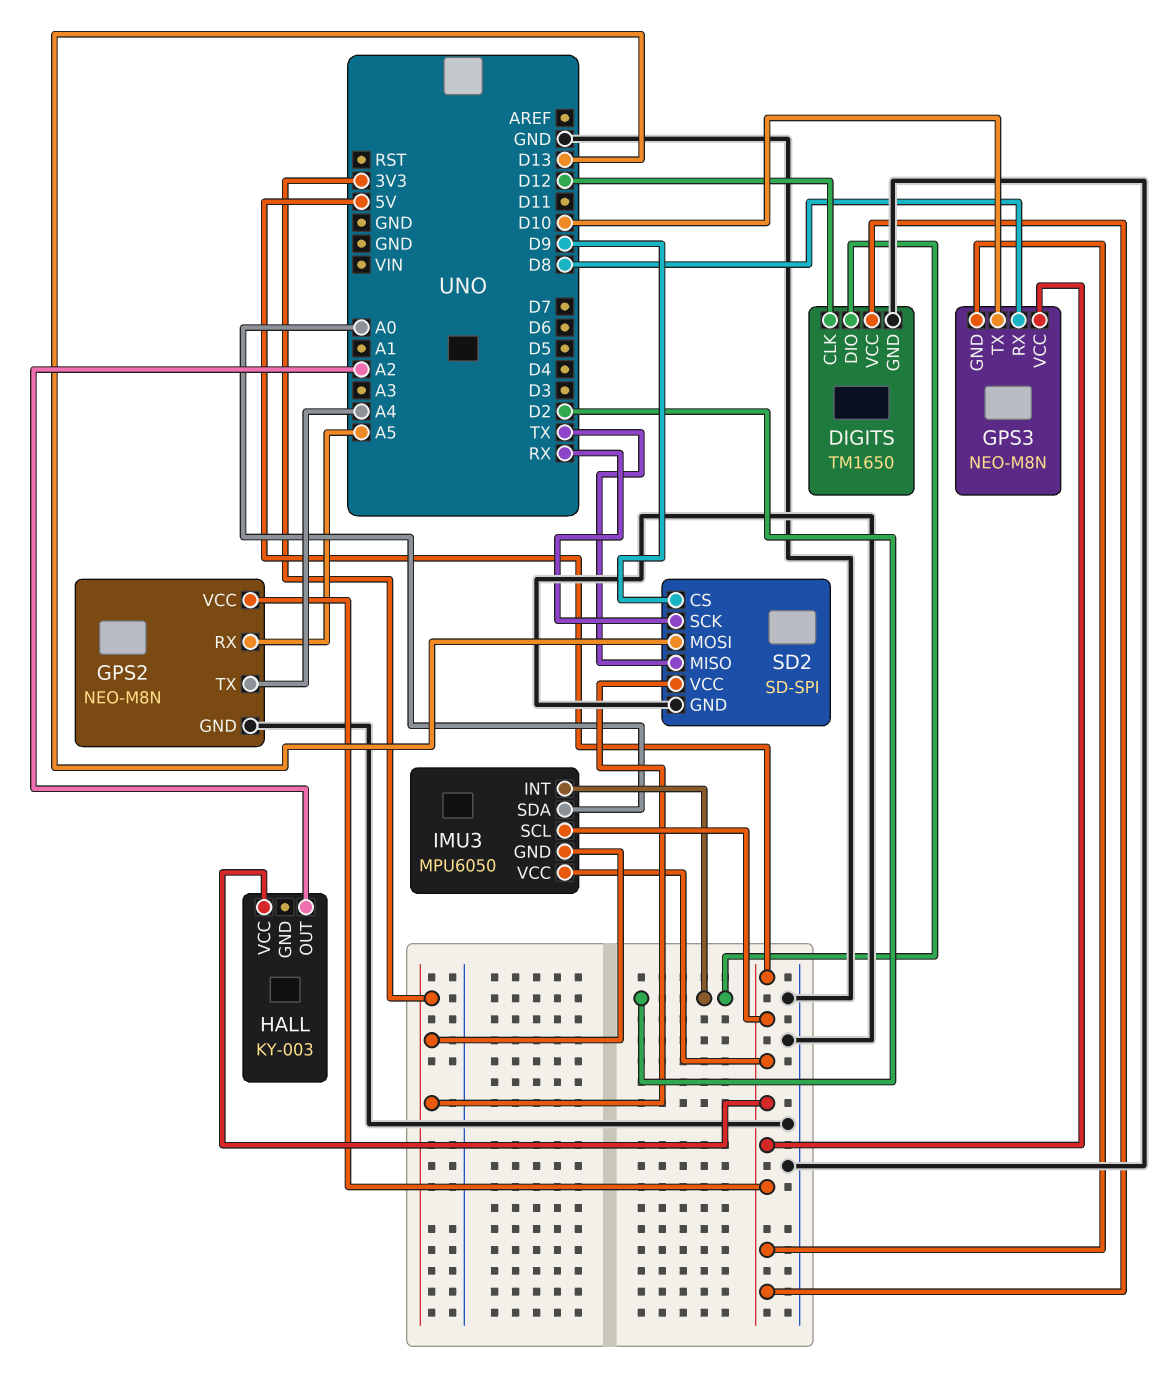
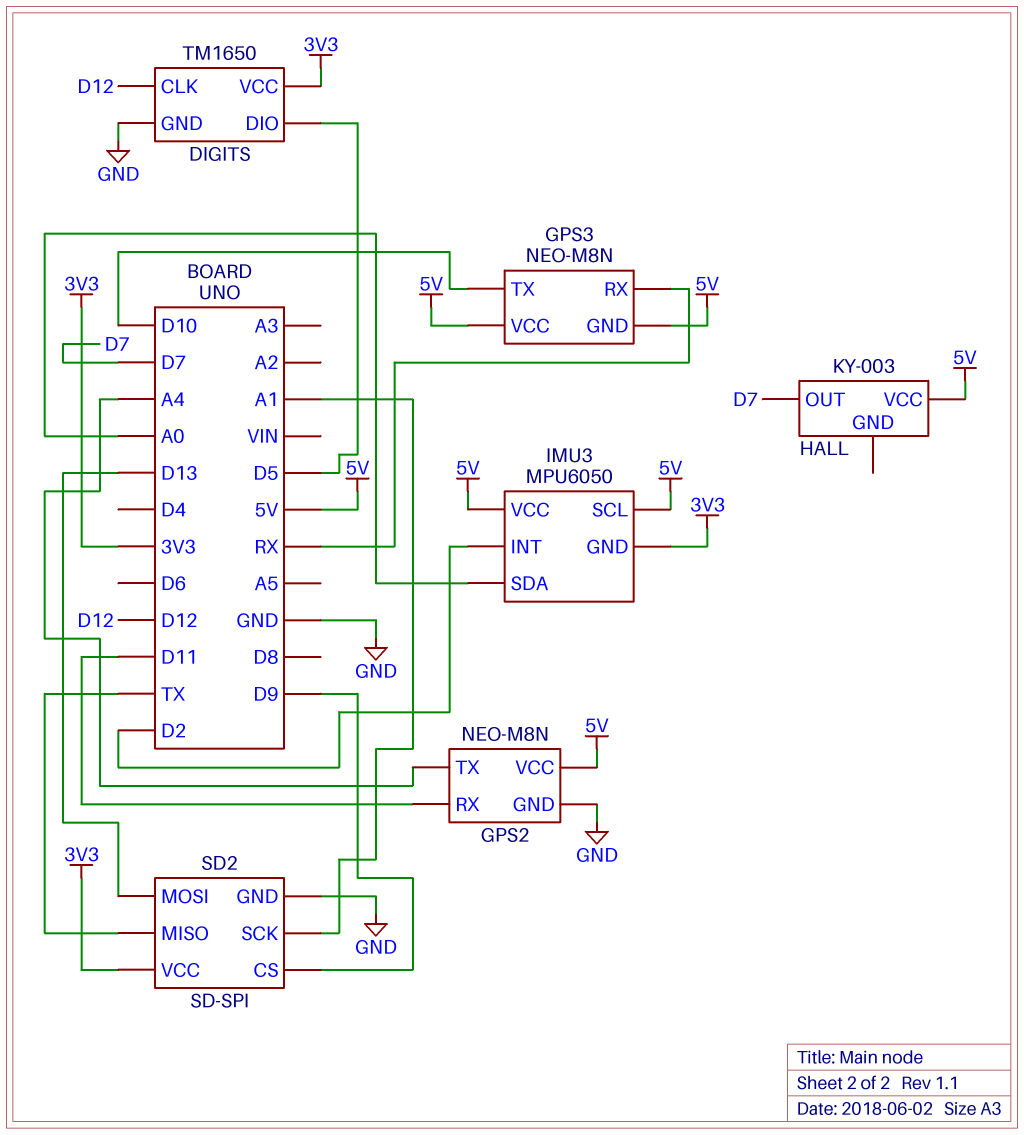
DIGITS pin DIO: D2 -> D5
DIGITS pin VCC: 5V -> 3V3
GPS2 pin RX: A5 -> D11
GPS3 pin RX: D8 -> RX
HALL pin OUT: A2 -> D7
SD2 pin SCK: RX -> A1

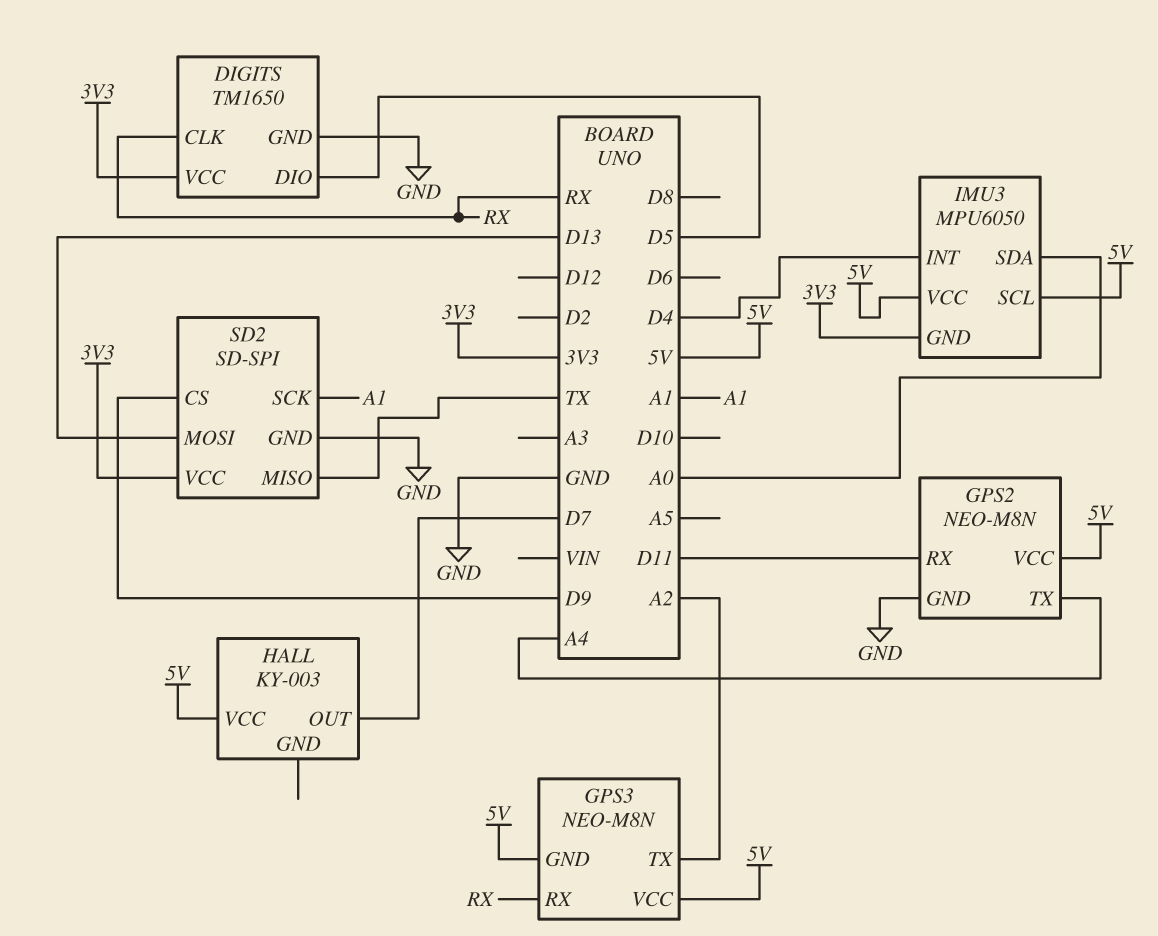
DIGITS pin CLK: D12 -> RX
GPS3 pin TX: D10 -> A2
IMU3 pin INT: D2 -> D4

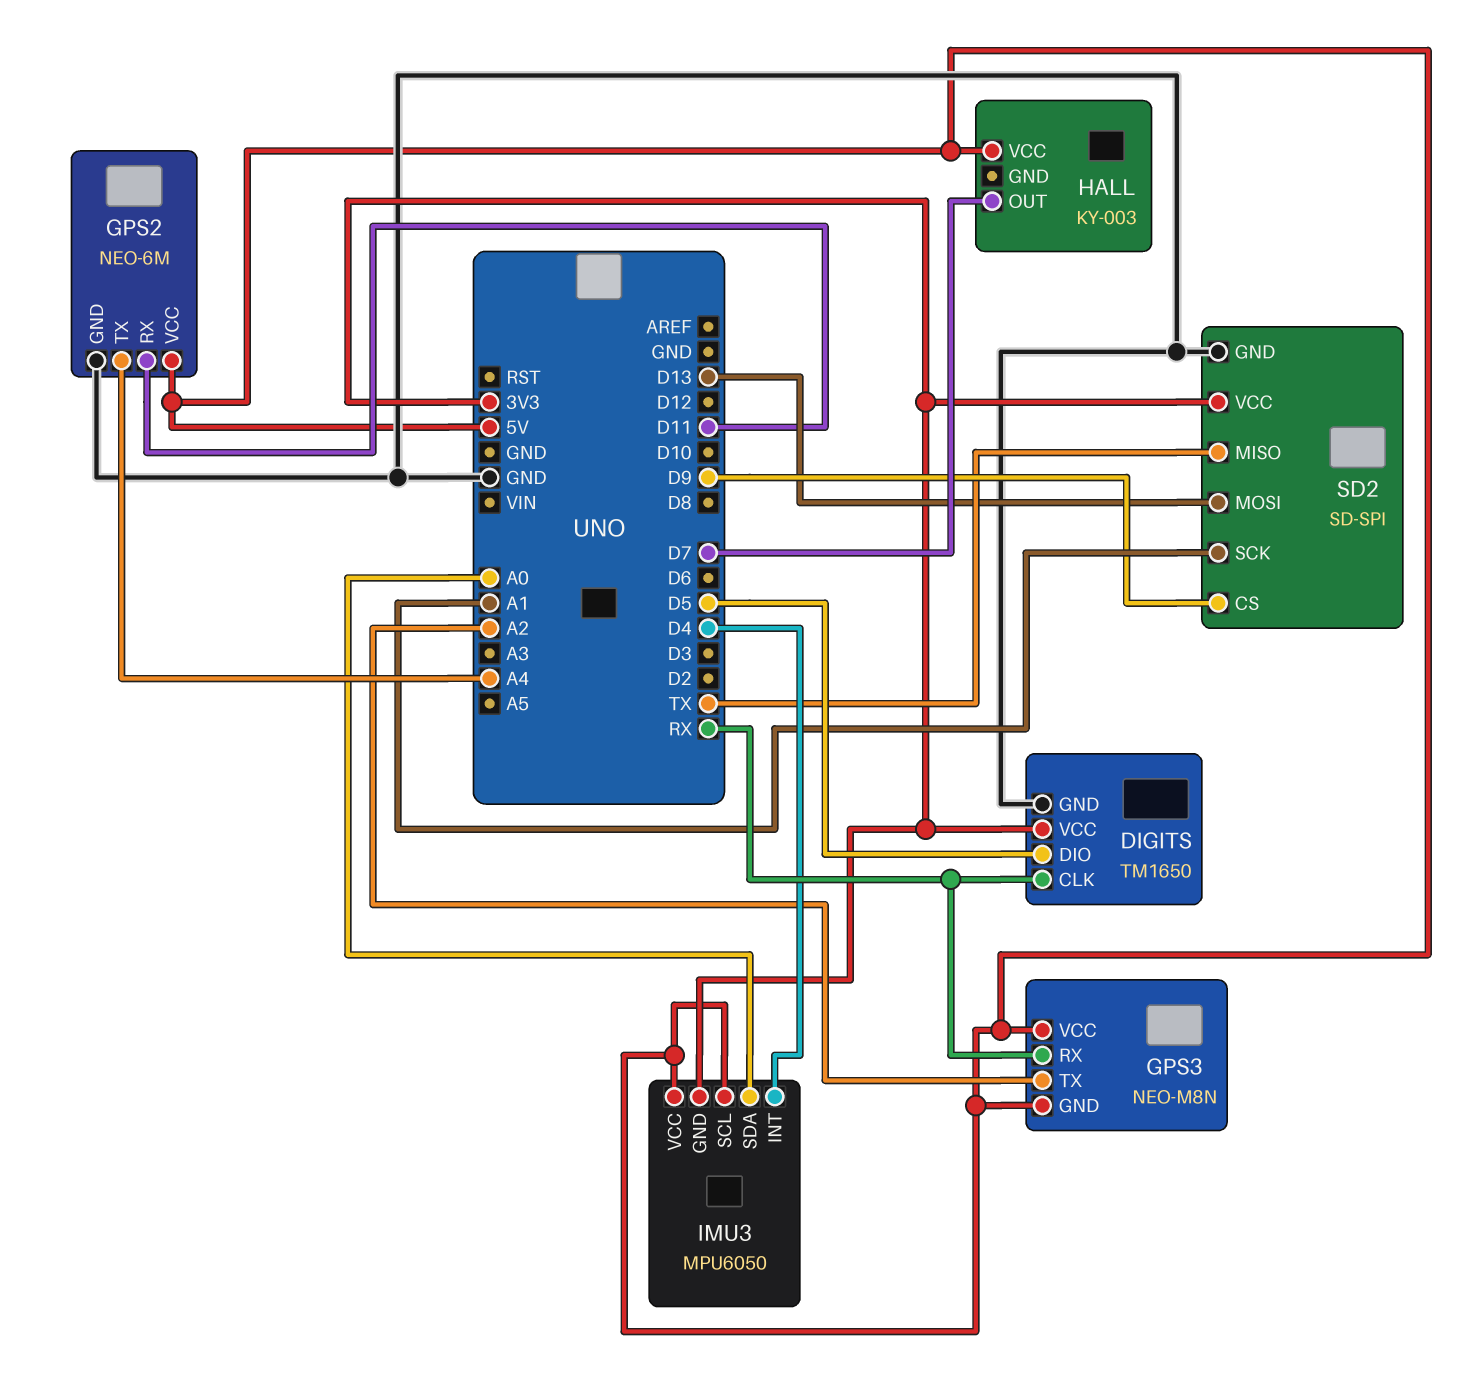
GPS2: NEO-M8N -> NEO-6M

